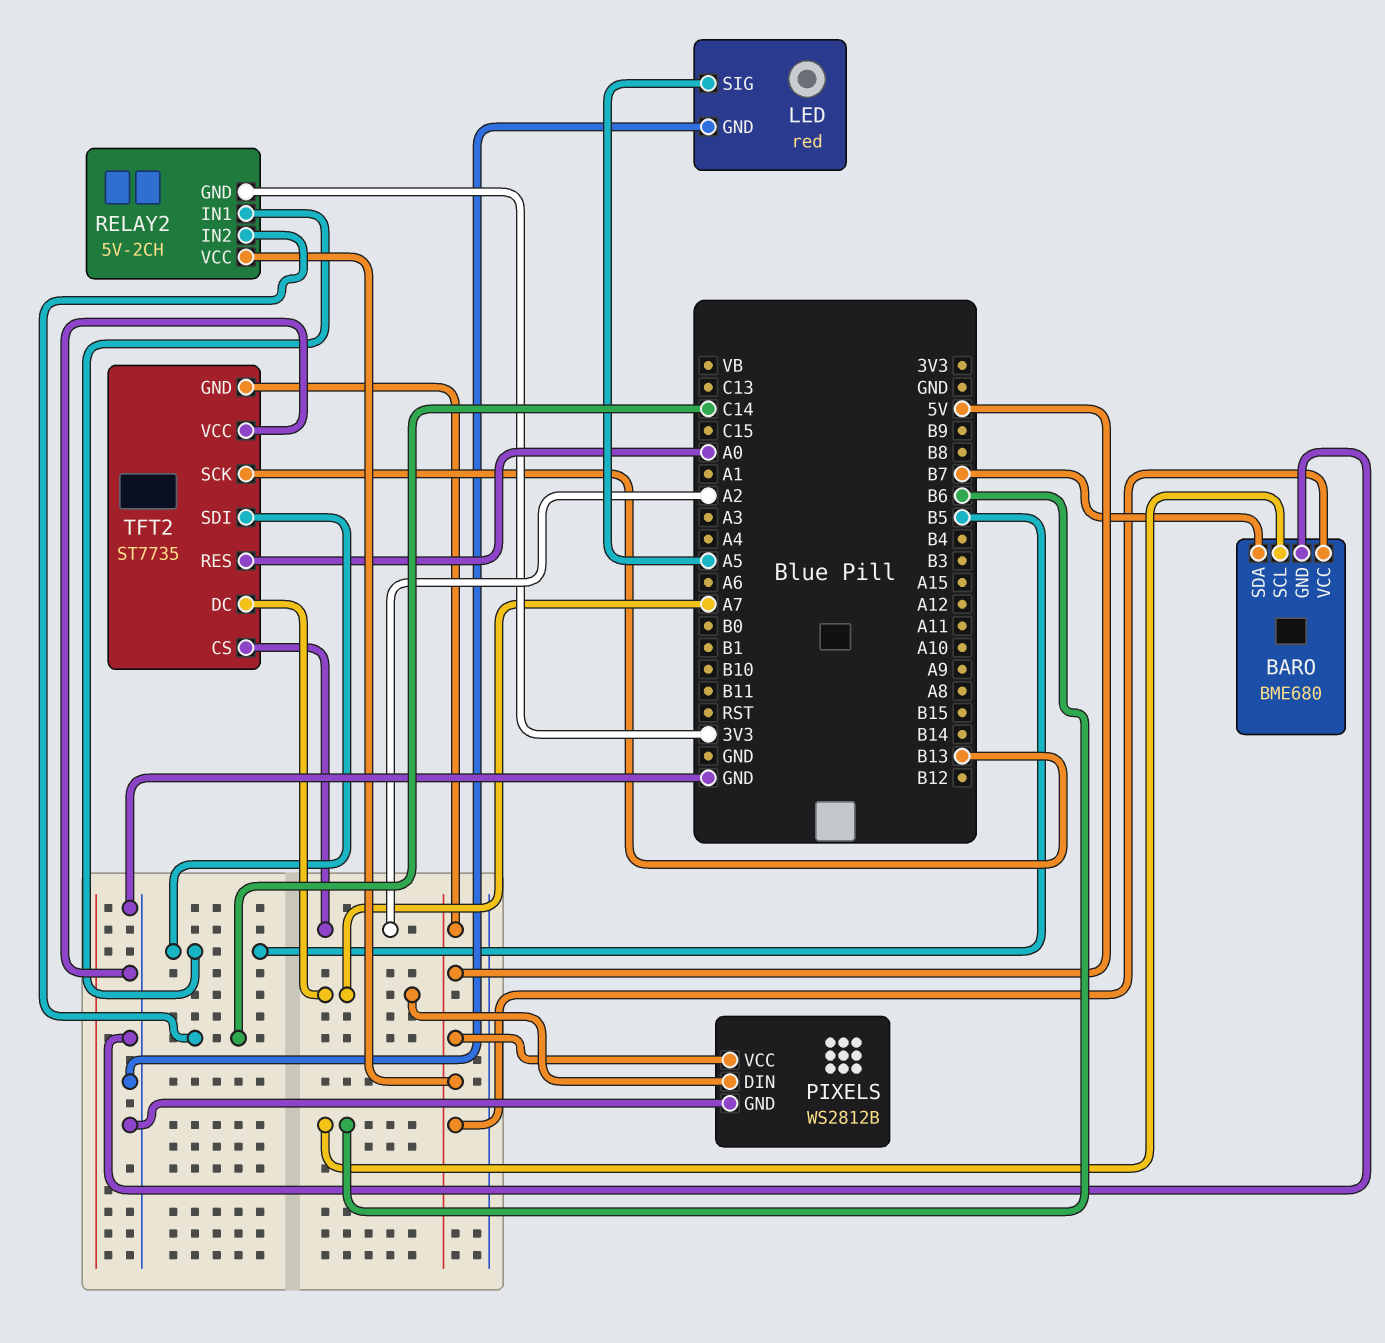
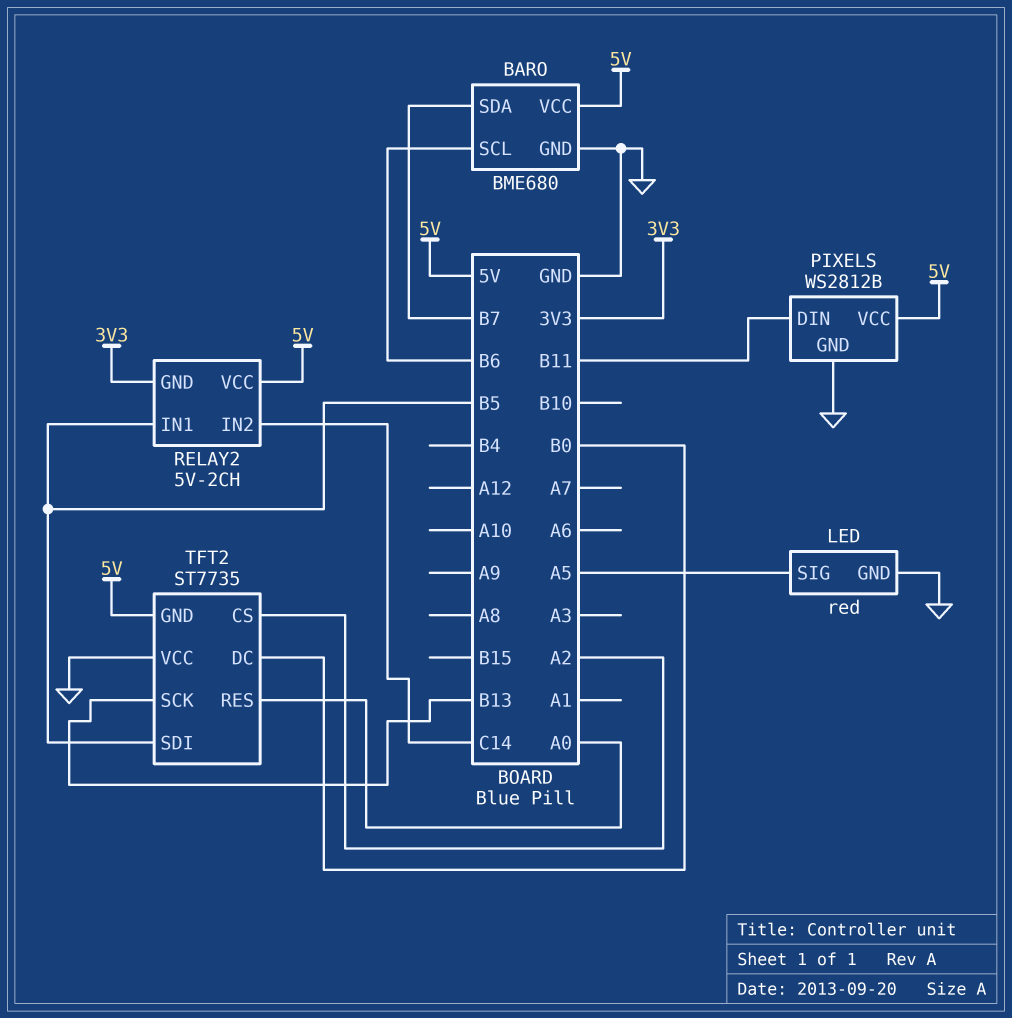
PIXELS pin DIN: A7 -> B11
TFT2 pin DC: A7 -> B0

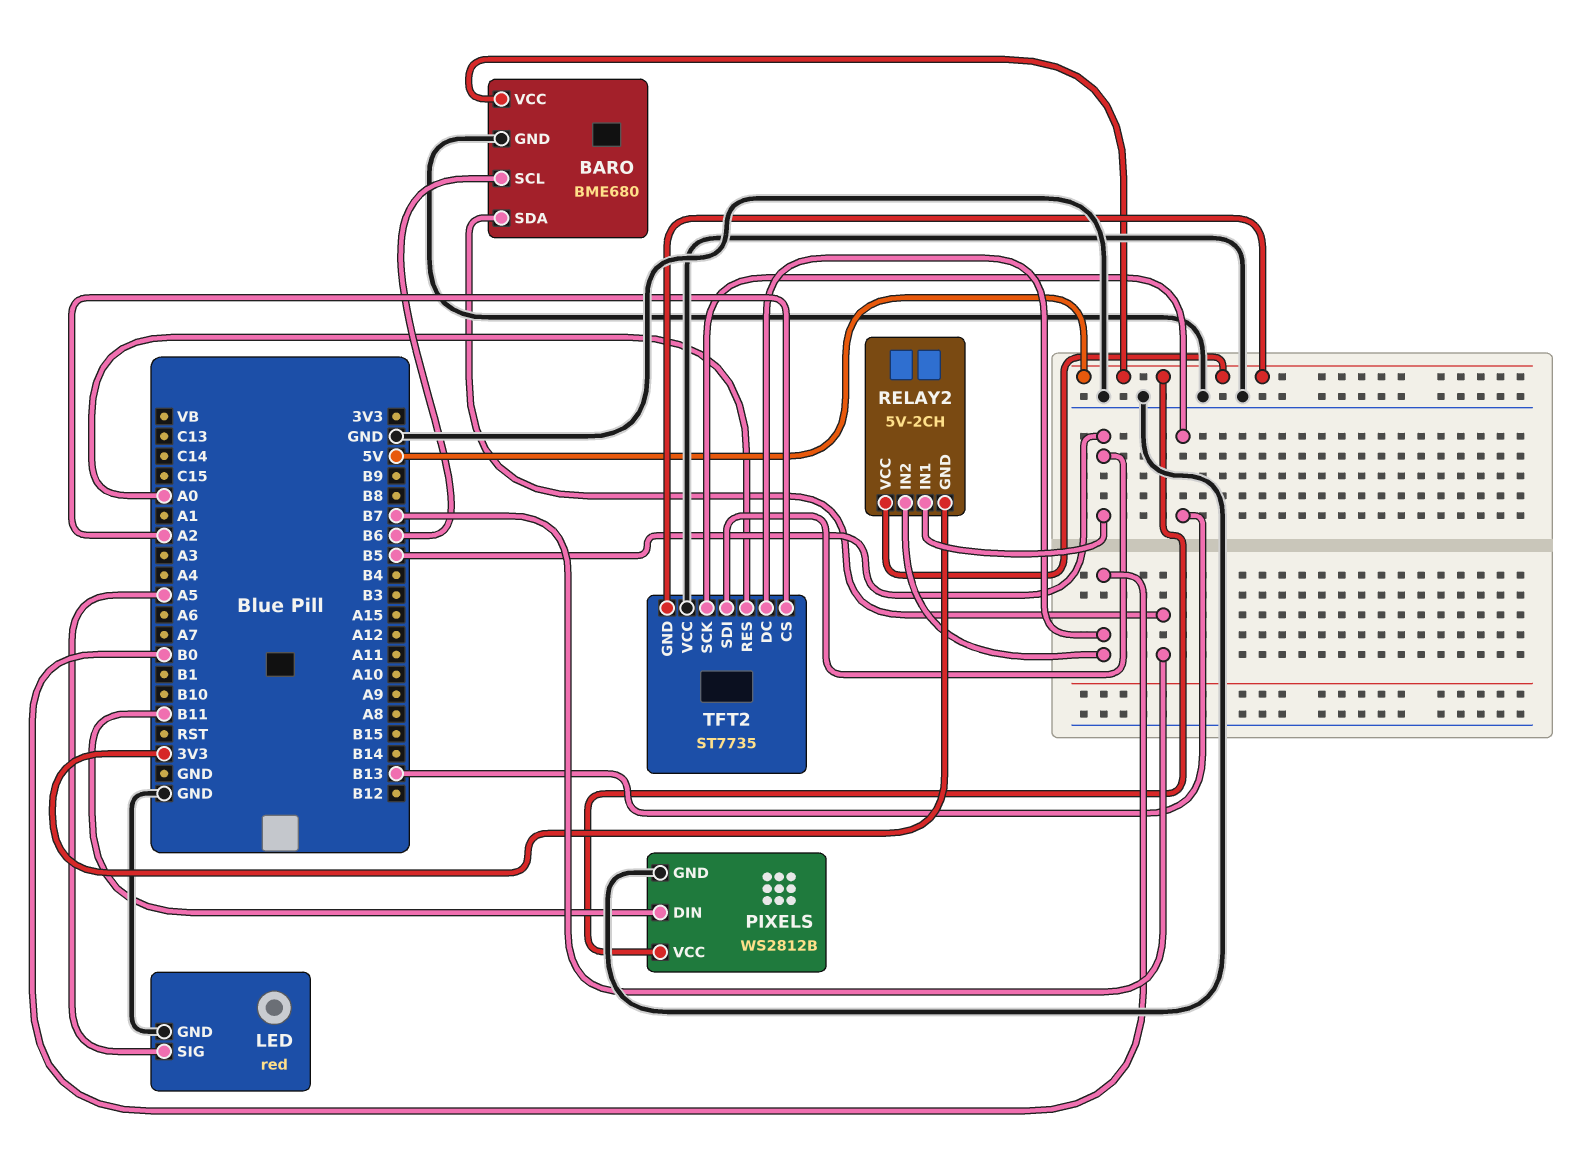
RELAY2 pin IN2: C14 -> B0

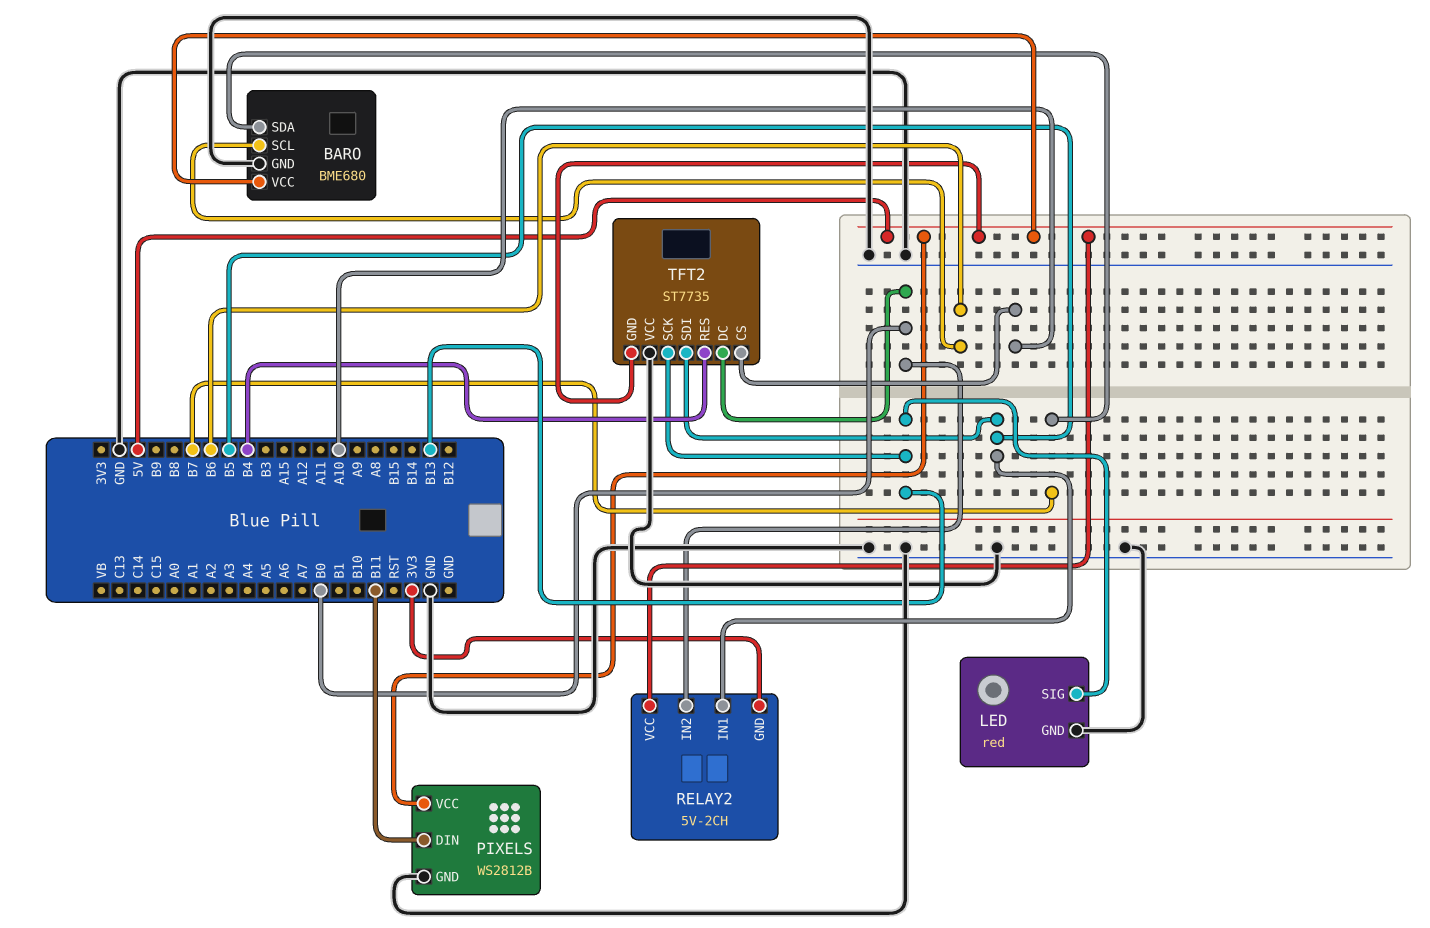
LED pin SIG: A5 -> B13
TFT2 pin CS: A2 -> A10
TFT2 pin RES: A0 -> B4

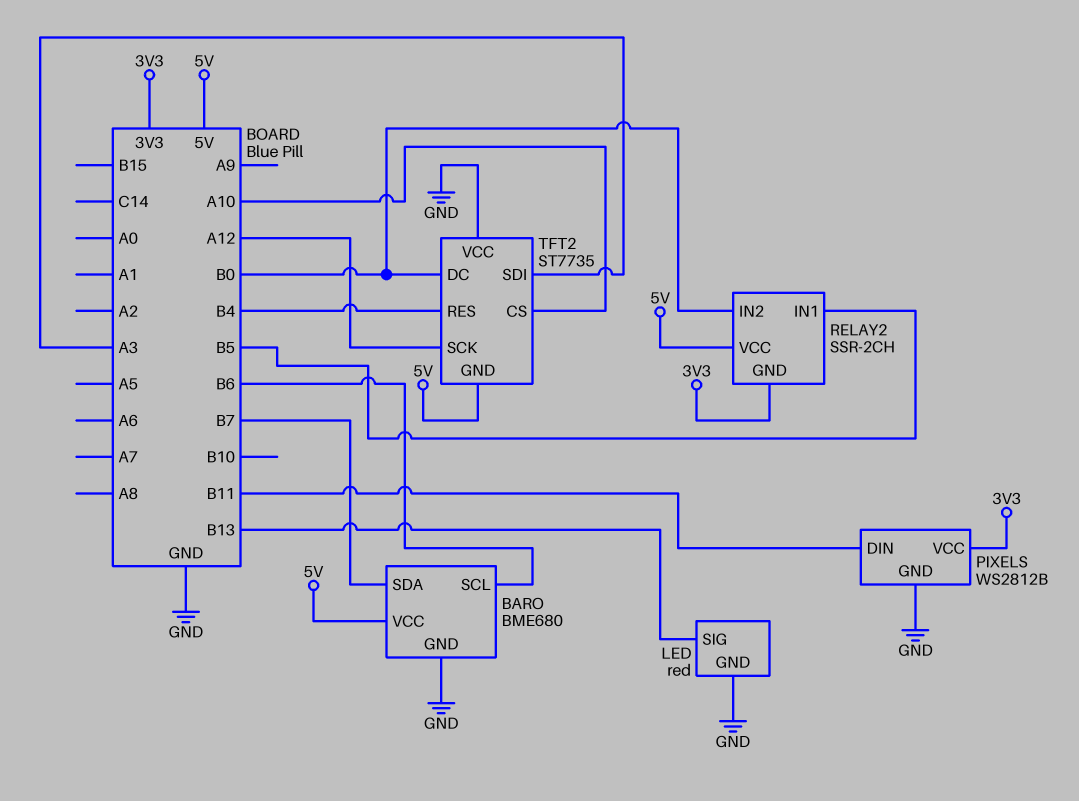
PIXELS pin VCC: 5V -> 3V3
RELAY2: 5V-2CH -> SSR-2CH
TFT2 pin SCK: B13 -> A12
TFT2 pin SDI: B5 -> A3

